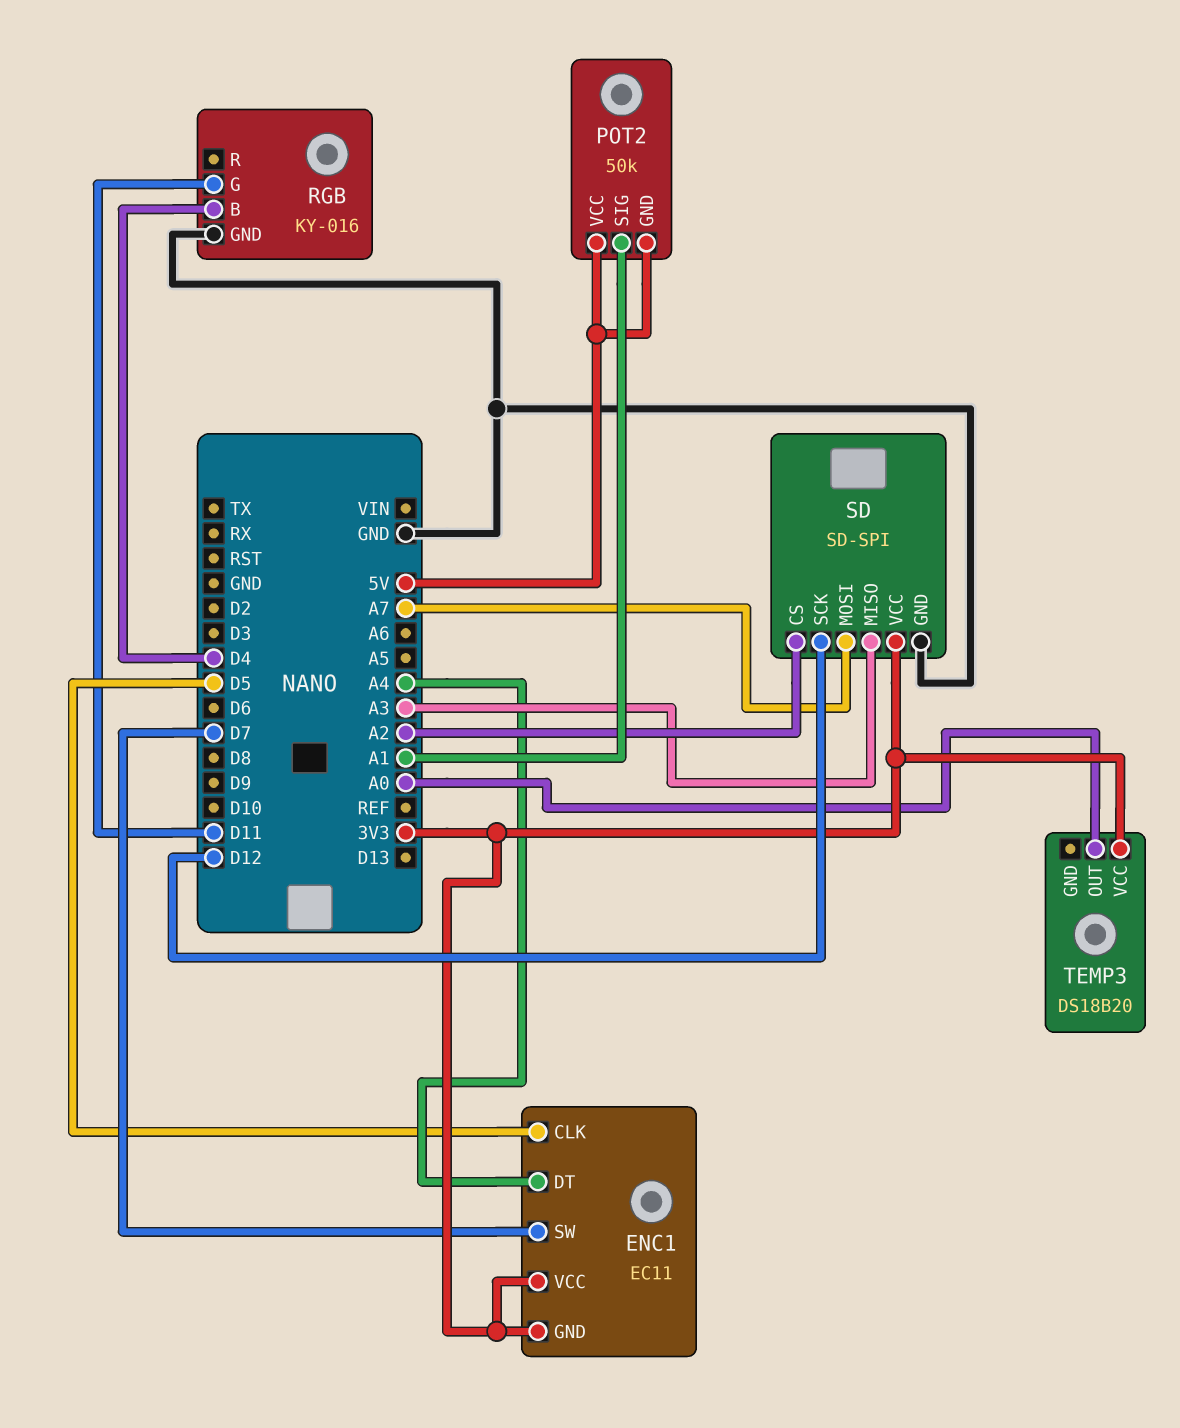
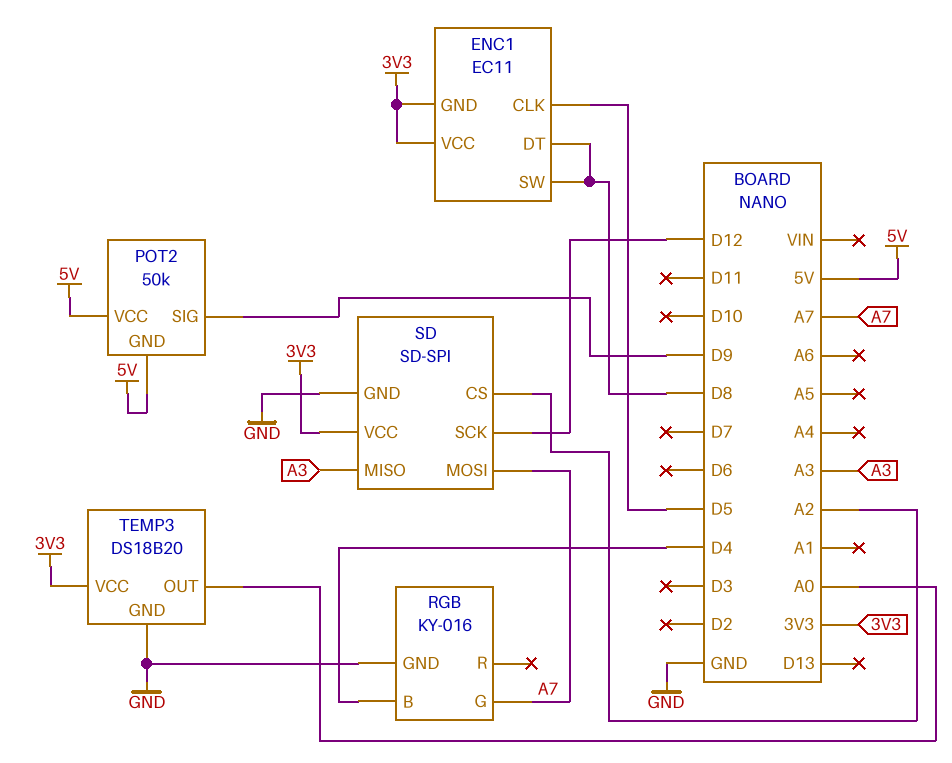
ENC1 pin DT: A4 -> D8
ENC1 pin SW: D7 -> D8
POT2 pin SIG: A1 -> D9
RGB pin G: D11 -> A7
TEMP3 pin GND: none -> GND

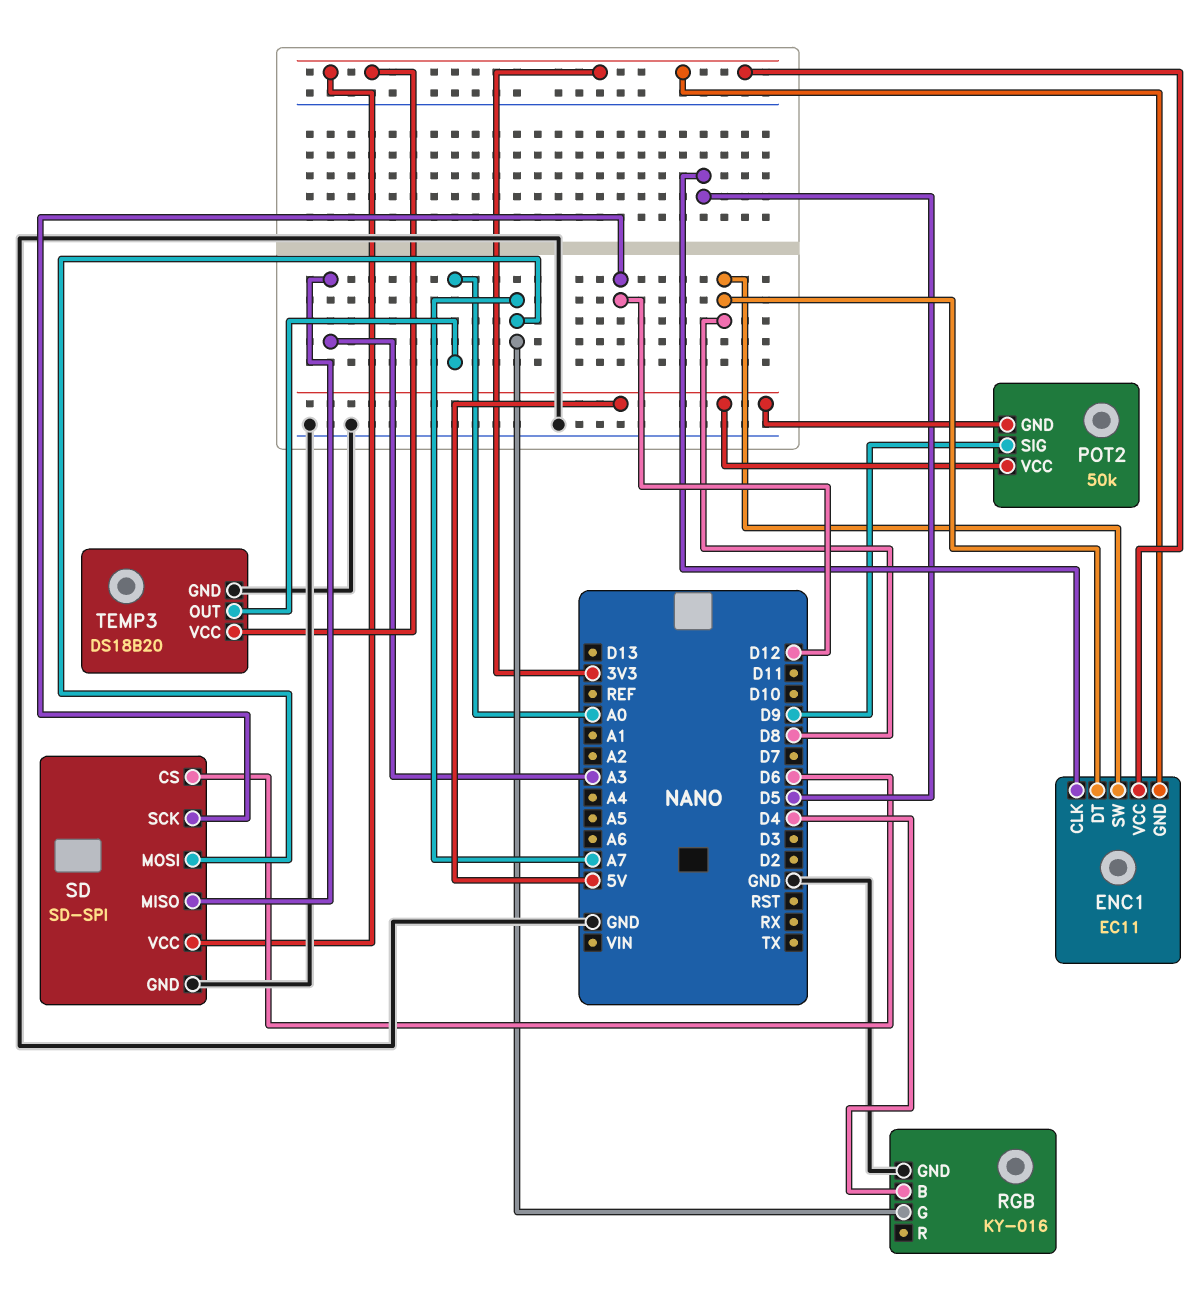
SD pin CS: A2 -> D6

